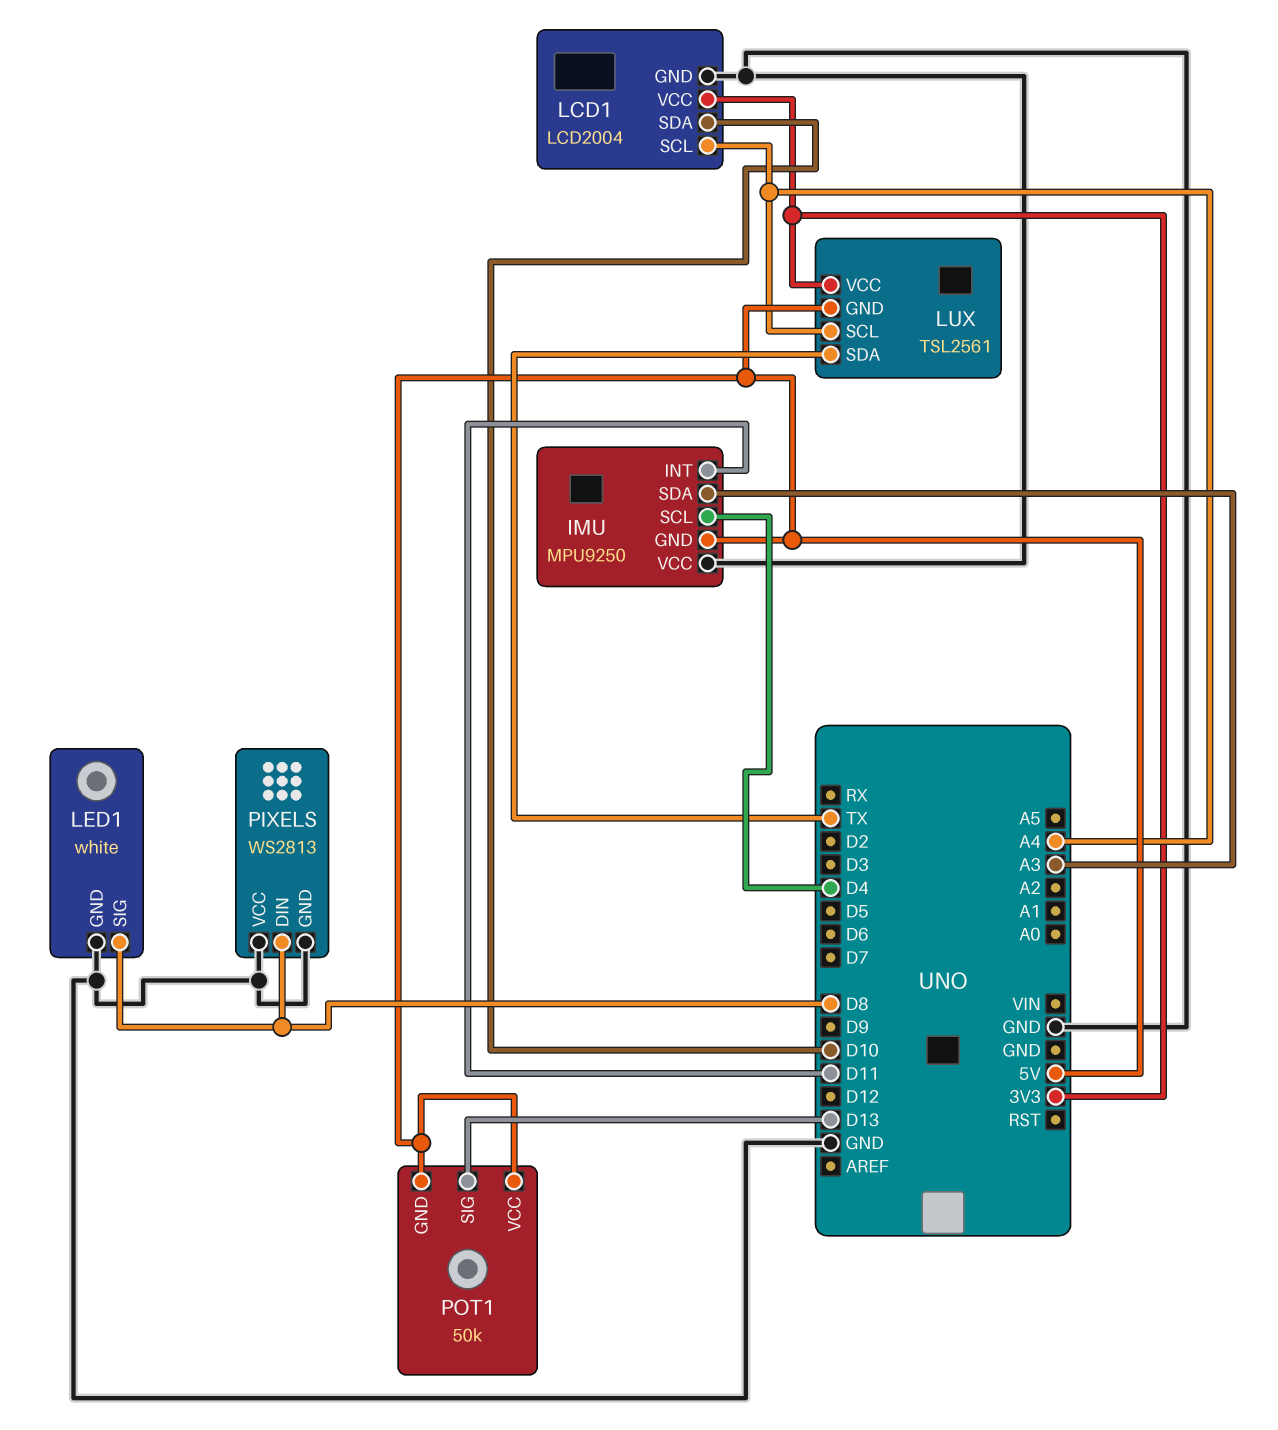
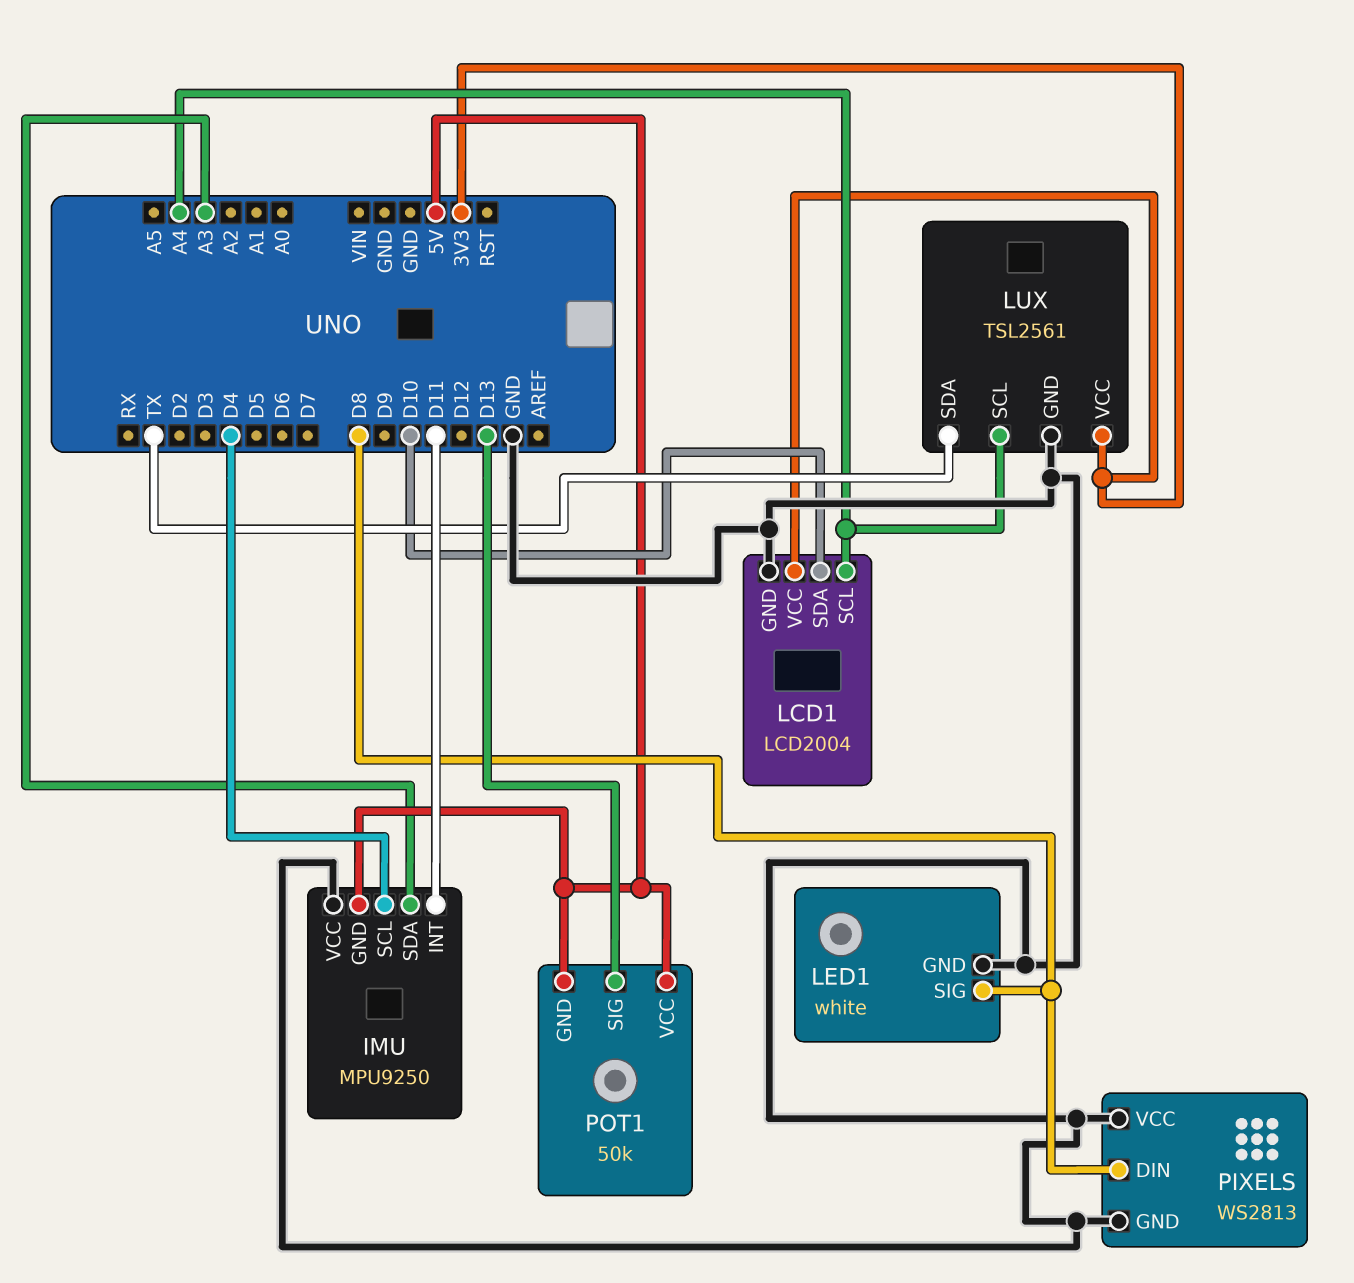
LUX pin GND: 5V -> GND

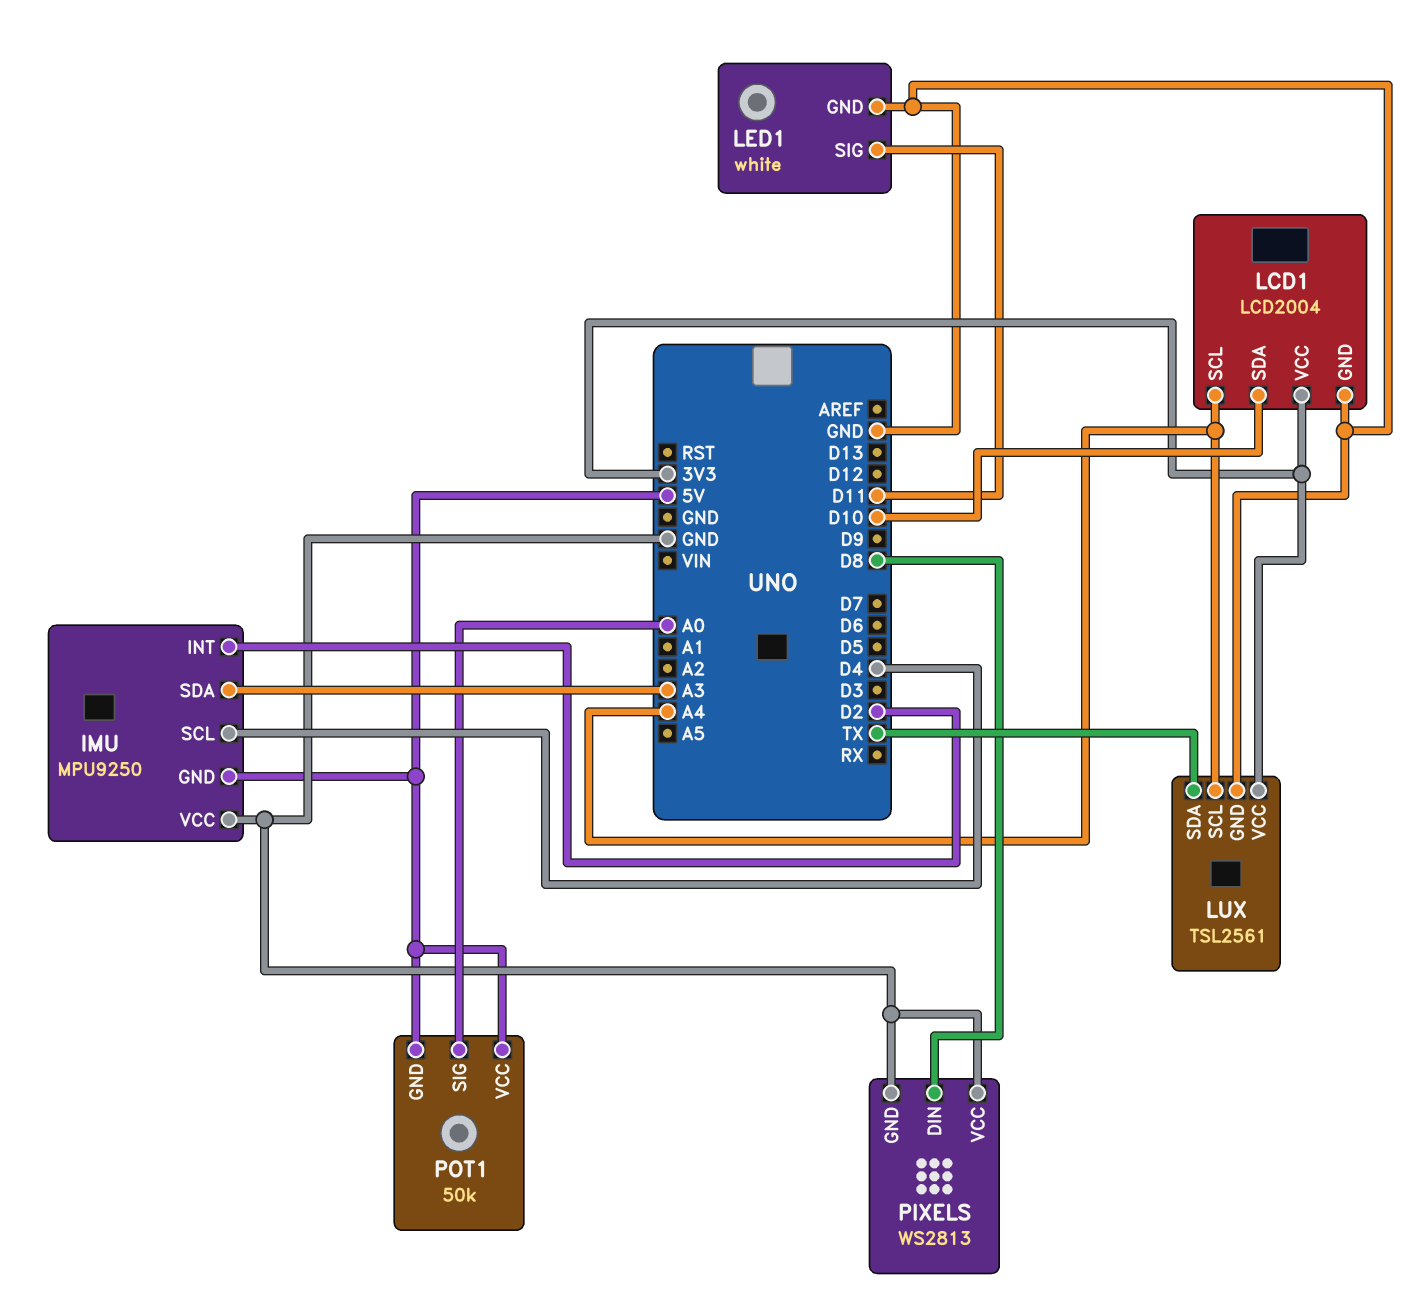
IMU pin INT: D11 -> D2
LED1 pin SIG: D8 -> D11
POT1 pin SIG: D13 -> A0

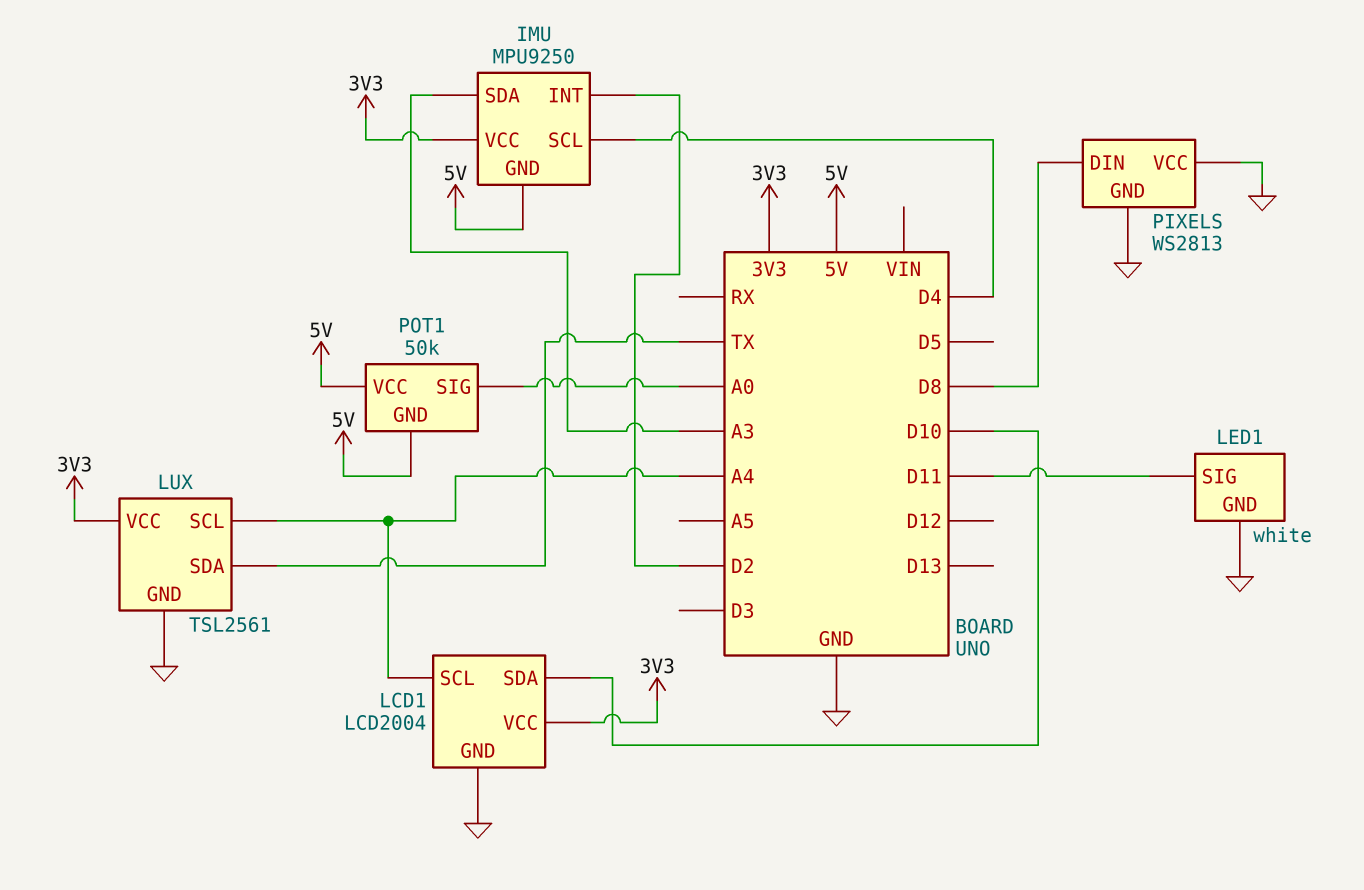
IMU pin VCC: GND -> 3V3

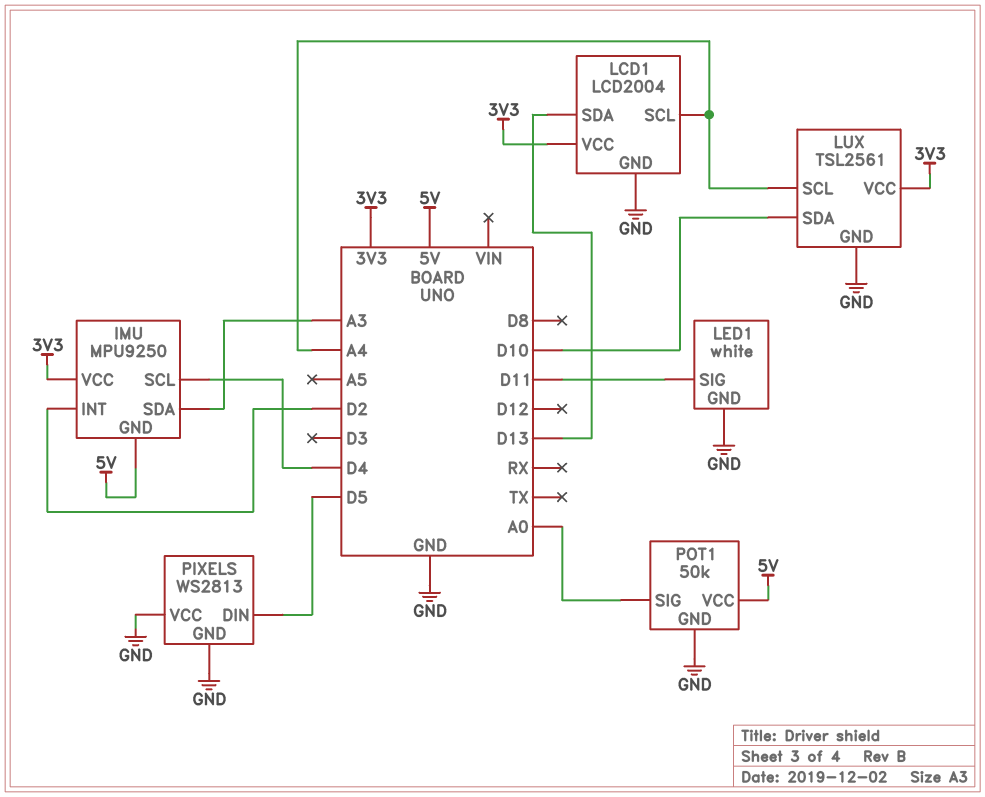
LCD1 pin SDA: D10 -> D13
LUX pin SDA: TX -> D10
PIXELS pin DIN: D8 -> D5
POT1 pin GND: 5V -> GND

